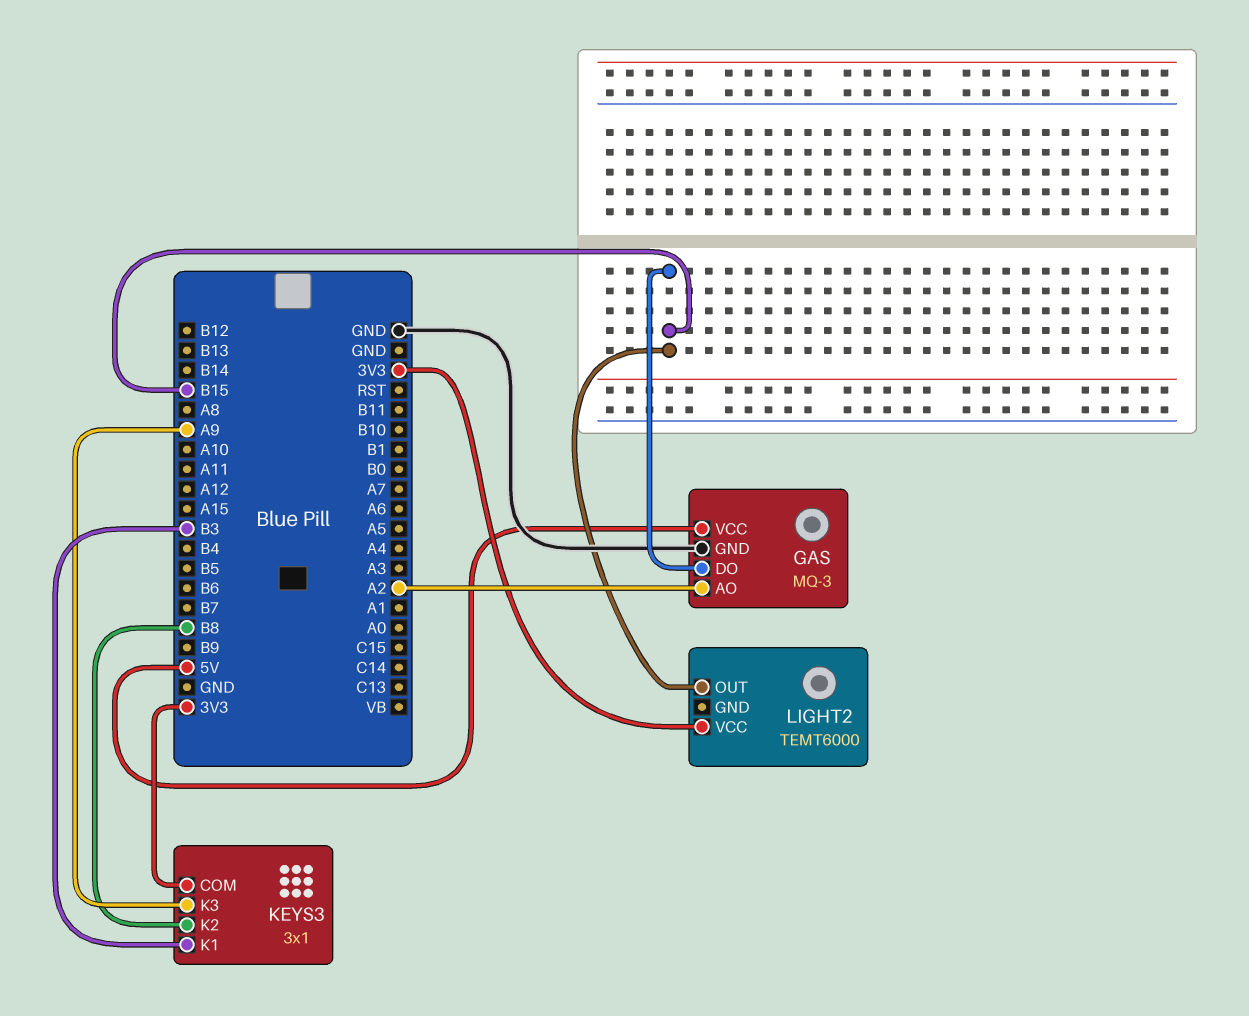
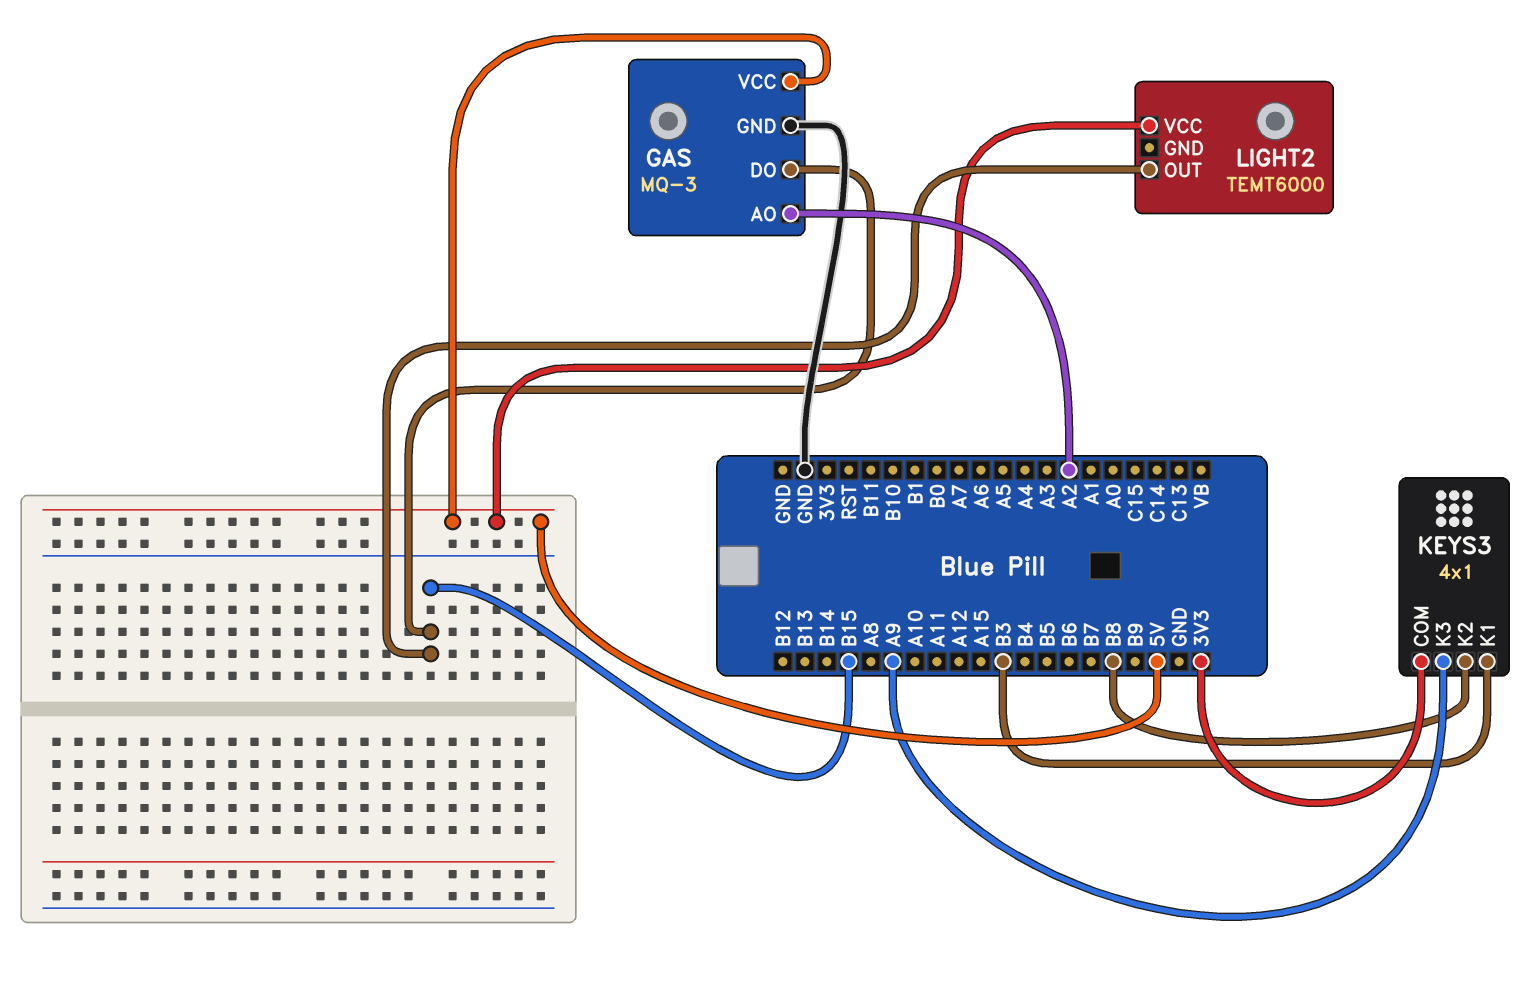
KEYS3: 3x1 -> 4x1
LIGHT2 pin VCC: 3V3 -> 5V

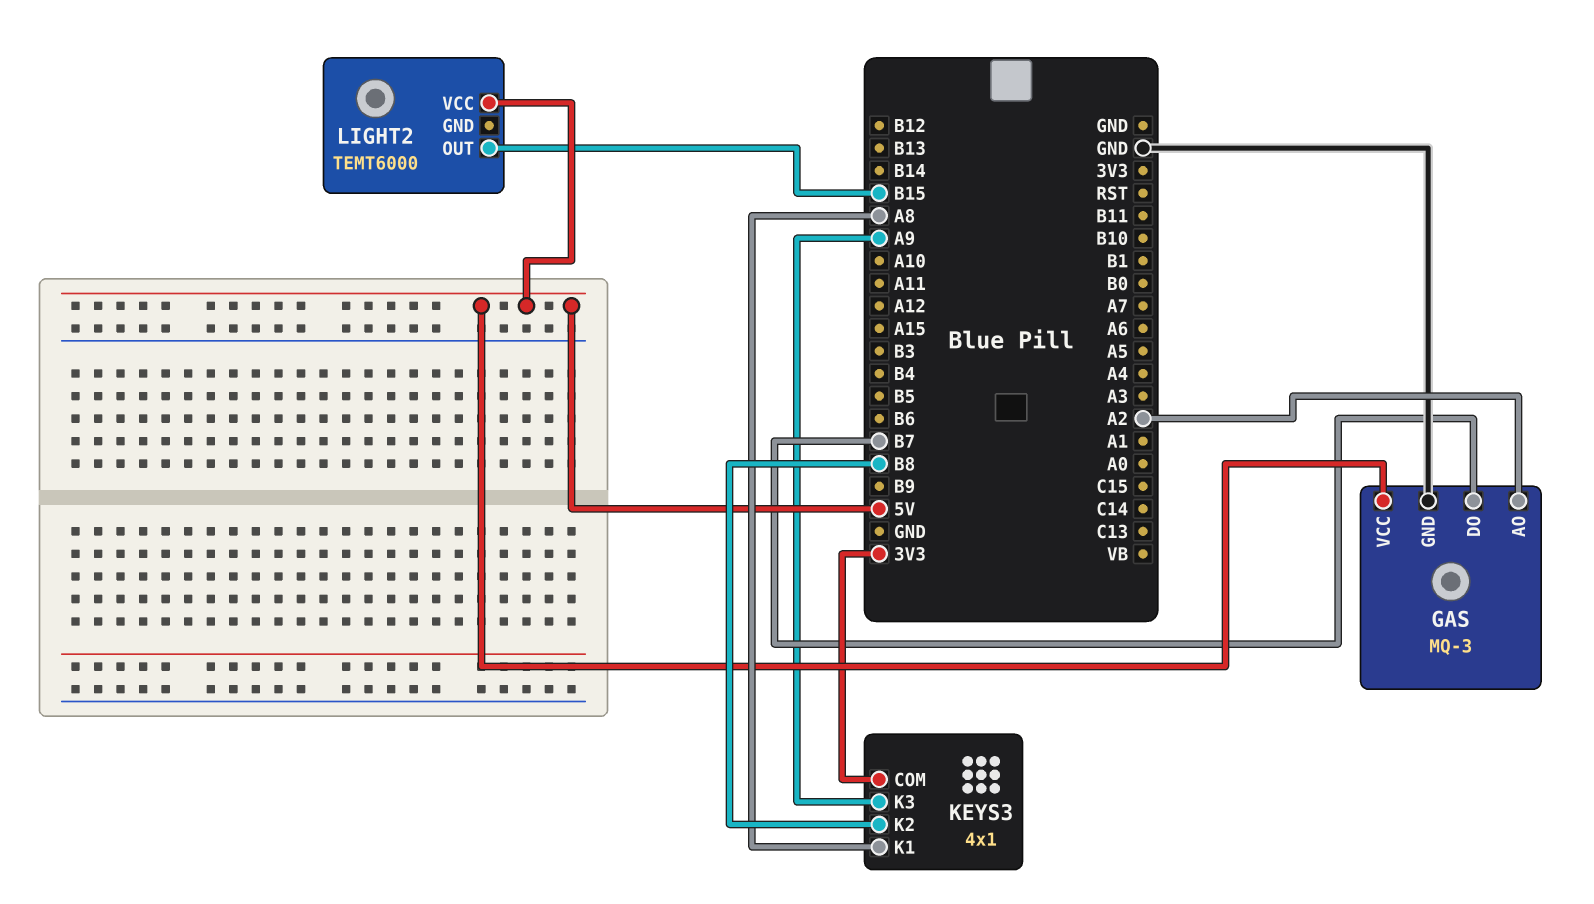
GAS pin DO: B15 -> B7
KEYS3 pin K1: B3 -> A8

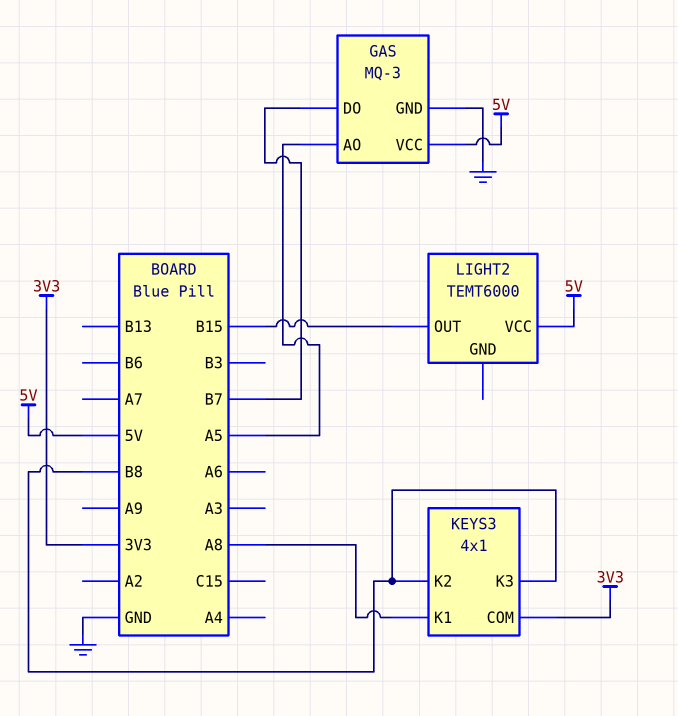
GAS pin AO: A2 -> A5
KEYS3 pin K3: A9 -> B8

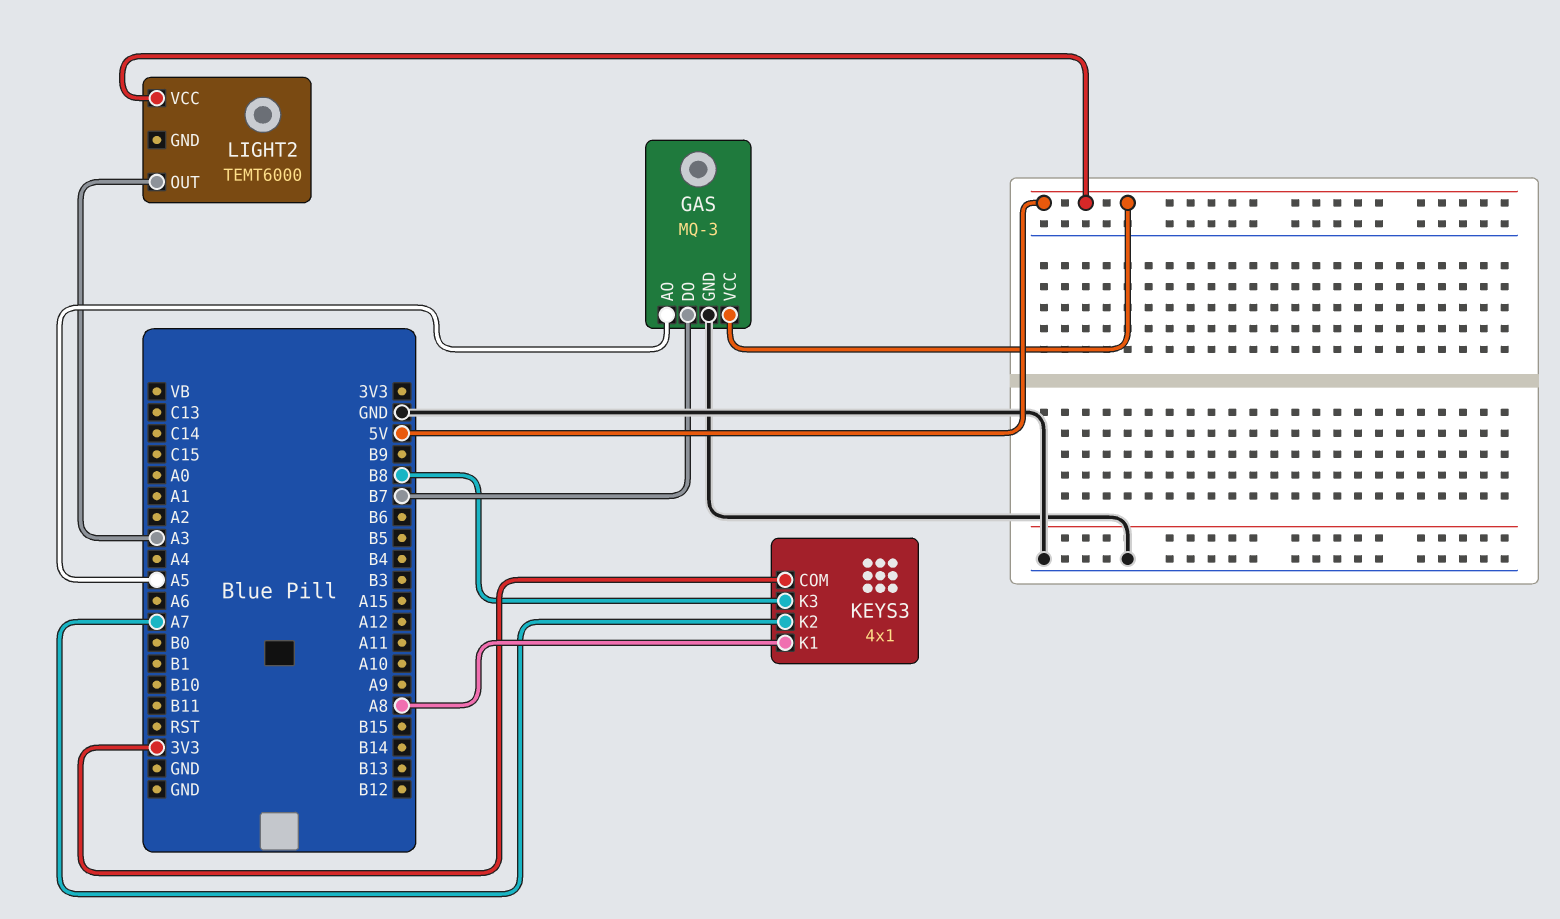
KEYS3 pin K2: B8 -> A7
LIGHT2 pin OUT: B15 -> A3

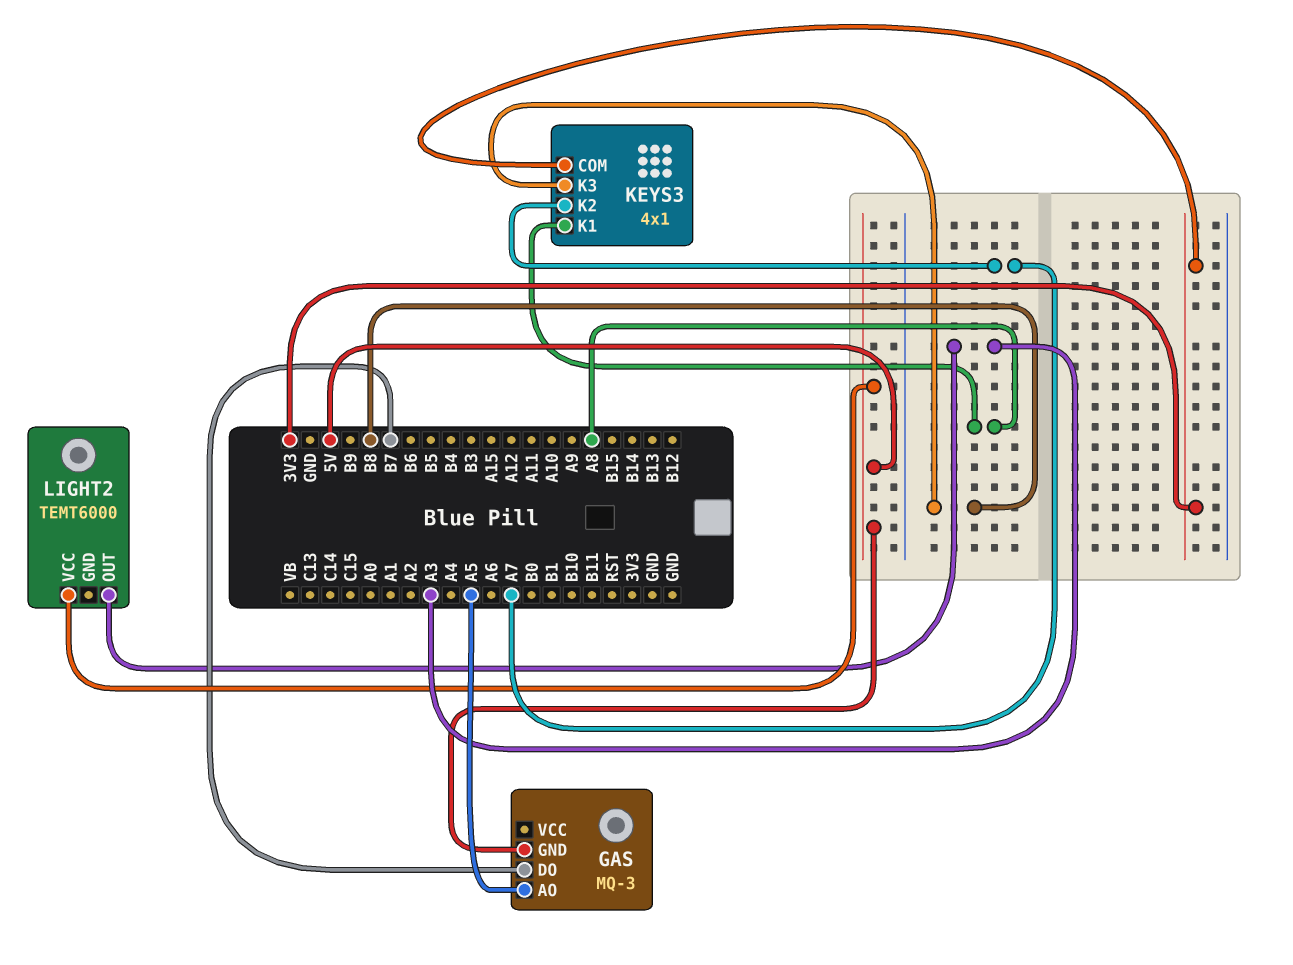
GAS pin GND: GND -> 5V
GAS pin VCC: 5V -> none

